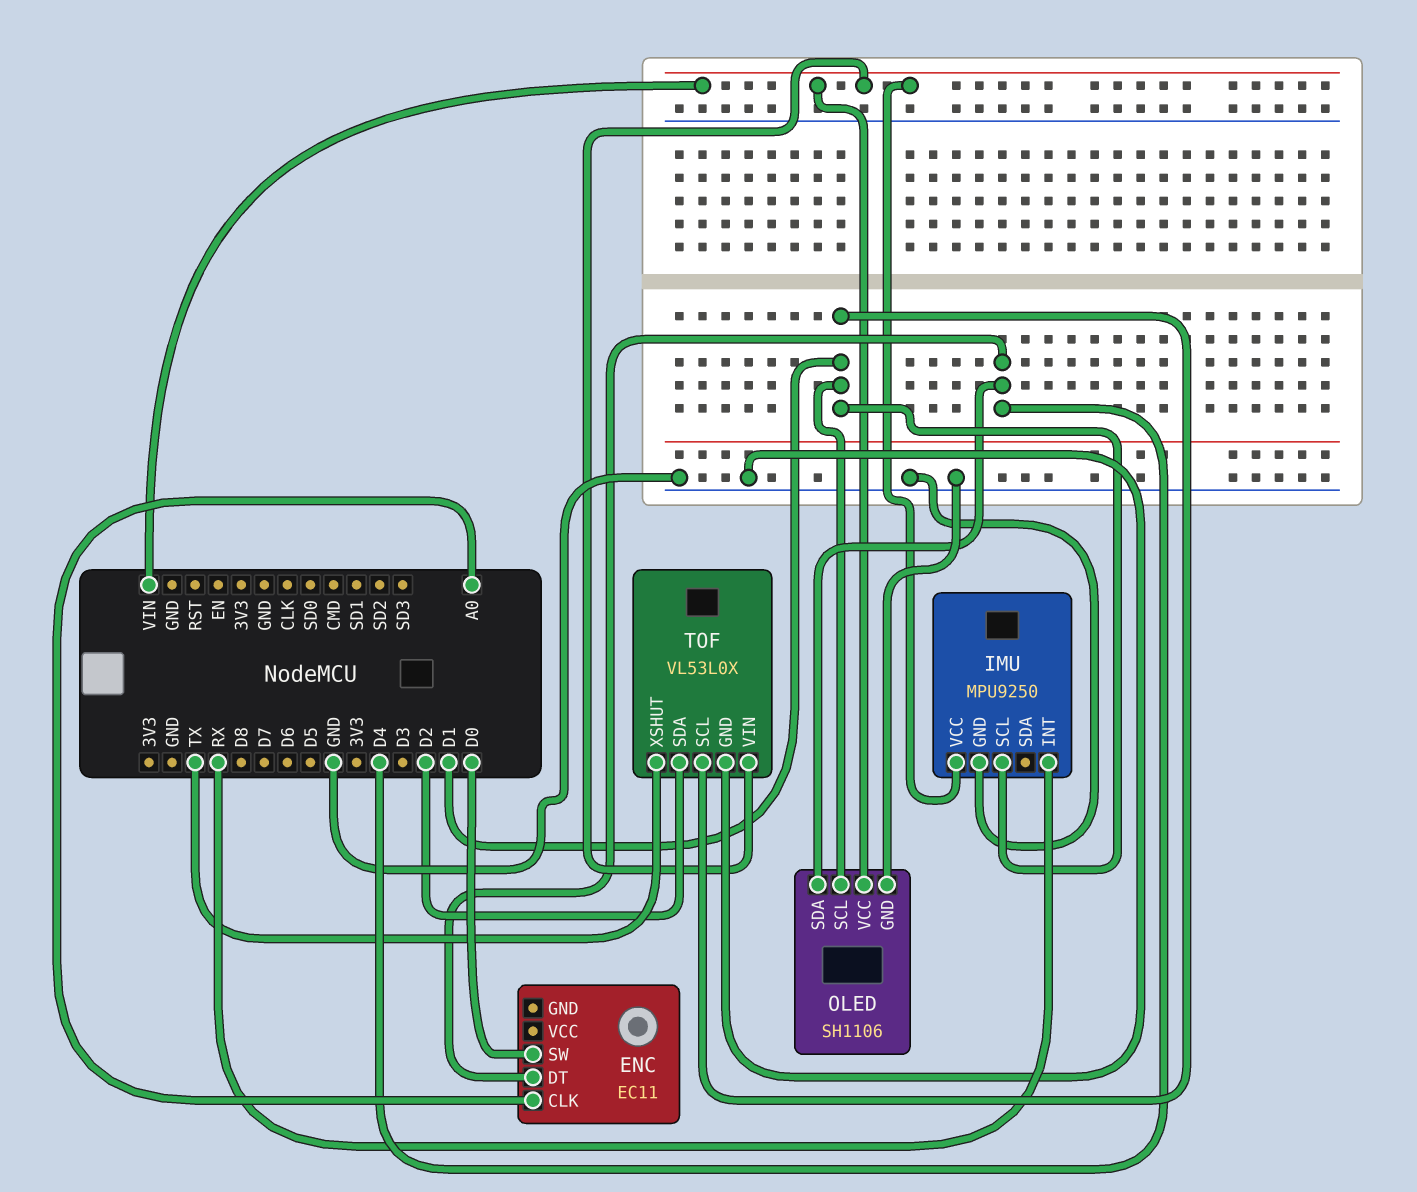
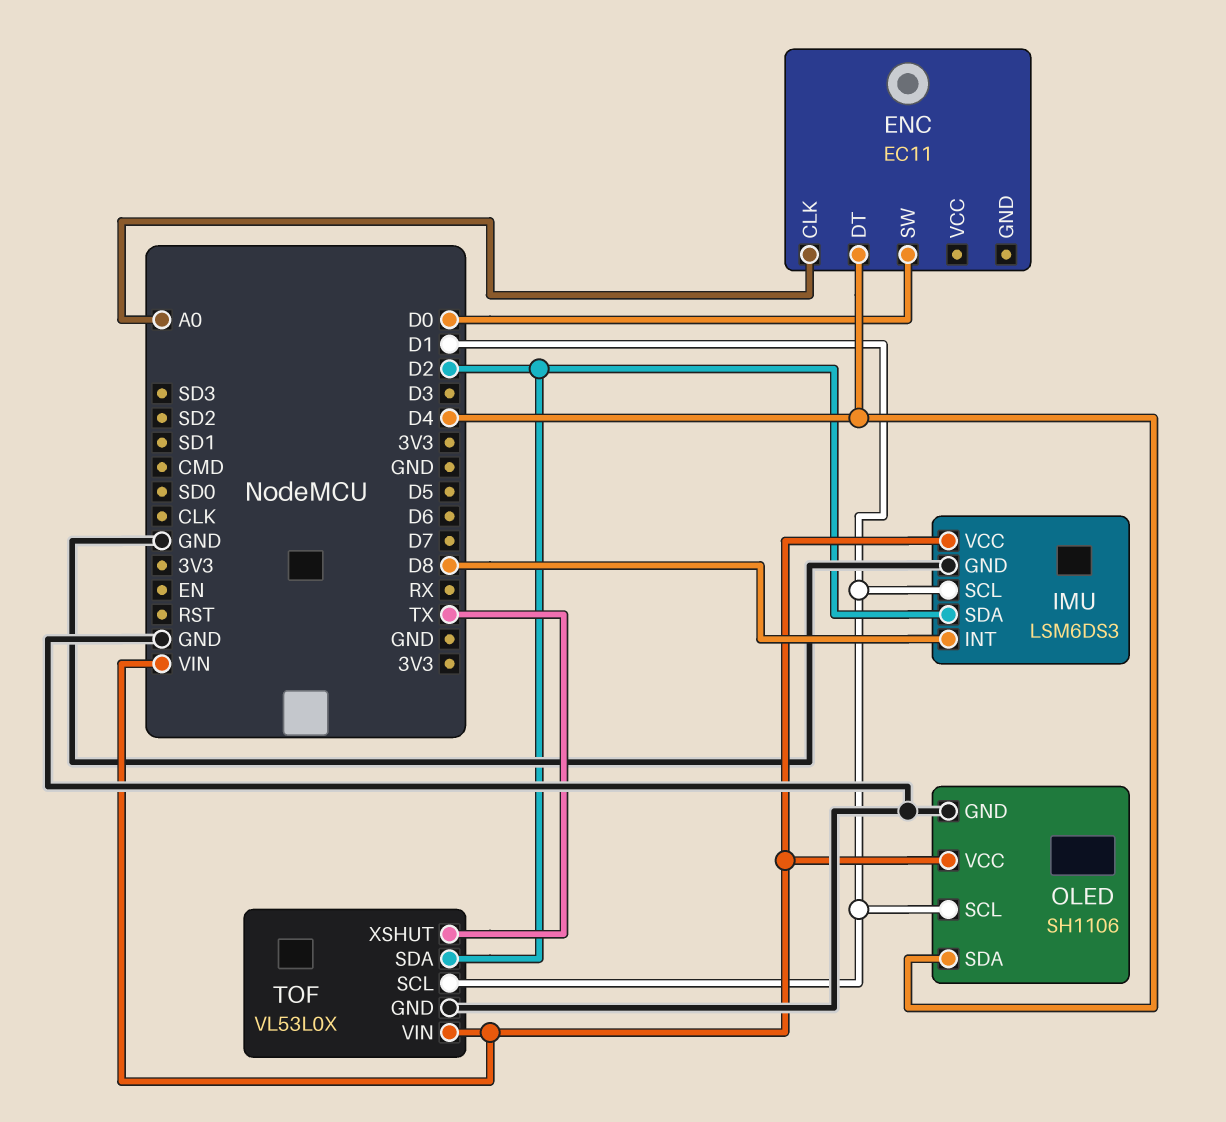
IMU: MPU9250 -> LSM6DS3
IMU pin INT: RX -> D8
IMU pin SDA: none -> D2

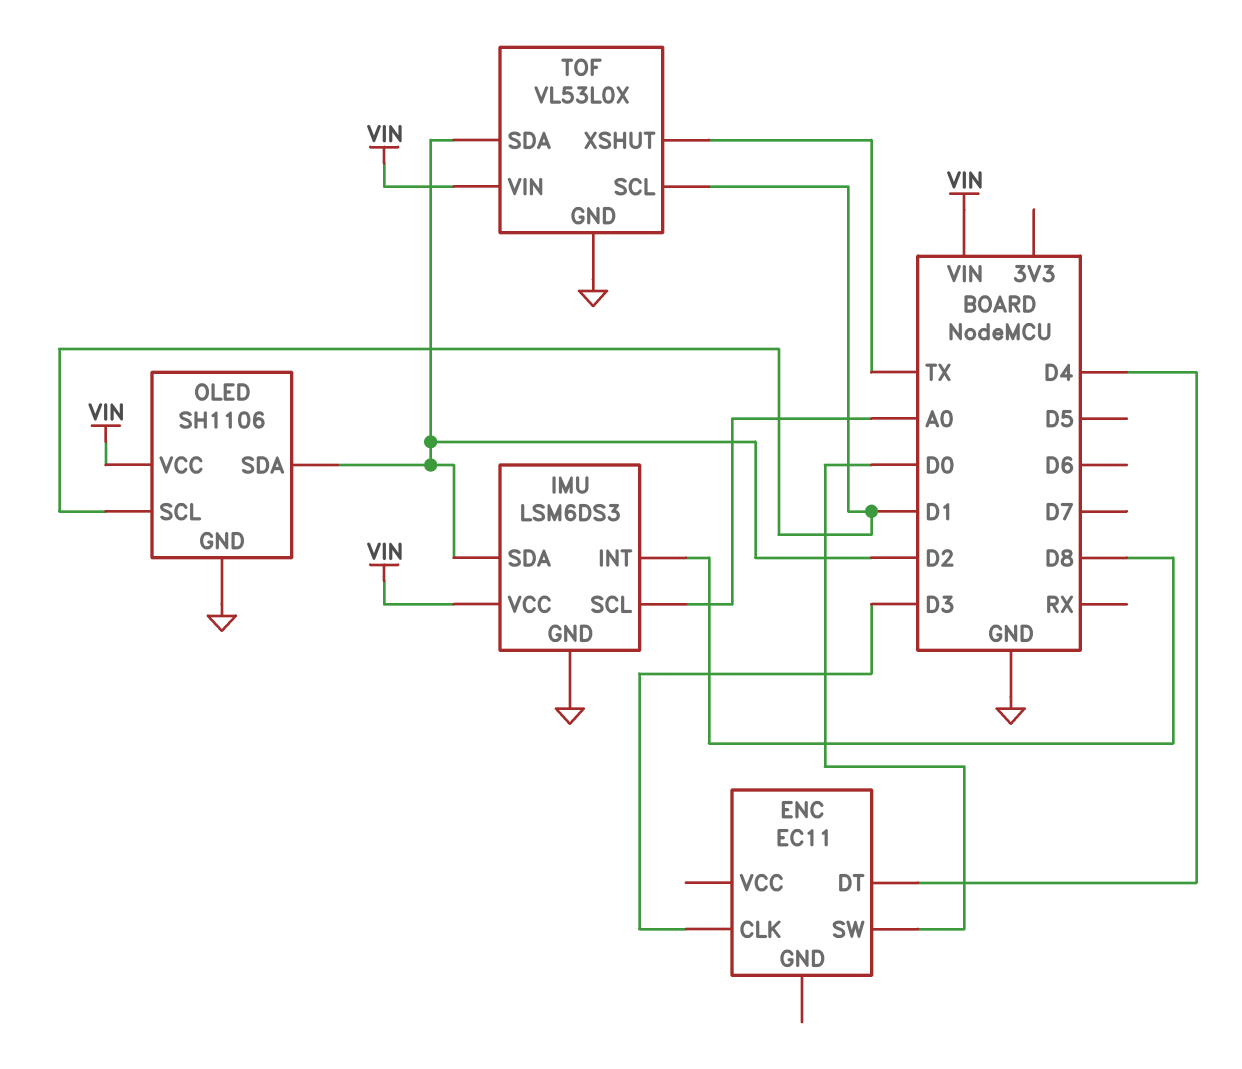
ENC pin CLK: A0 -> D3
IMU pin SCL: D1 -> A0
OLED pin SDA: D4 -> D2

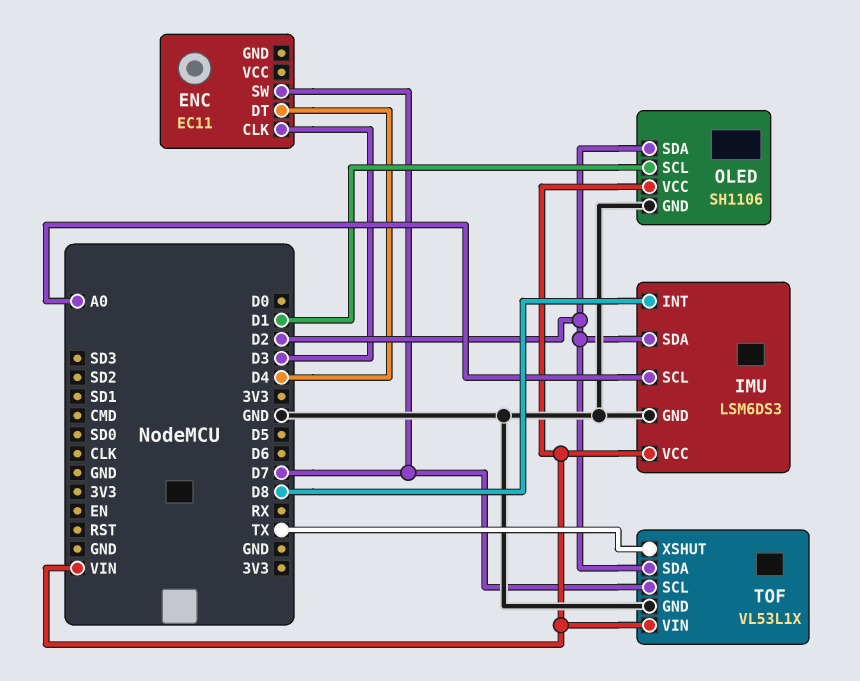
ENC pin SW: D0 -> D7
TOF: VL53L0X -> VL53L1X
TOF pin SCL: D1 -> D7

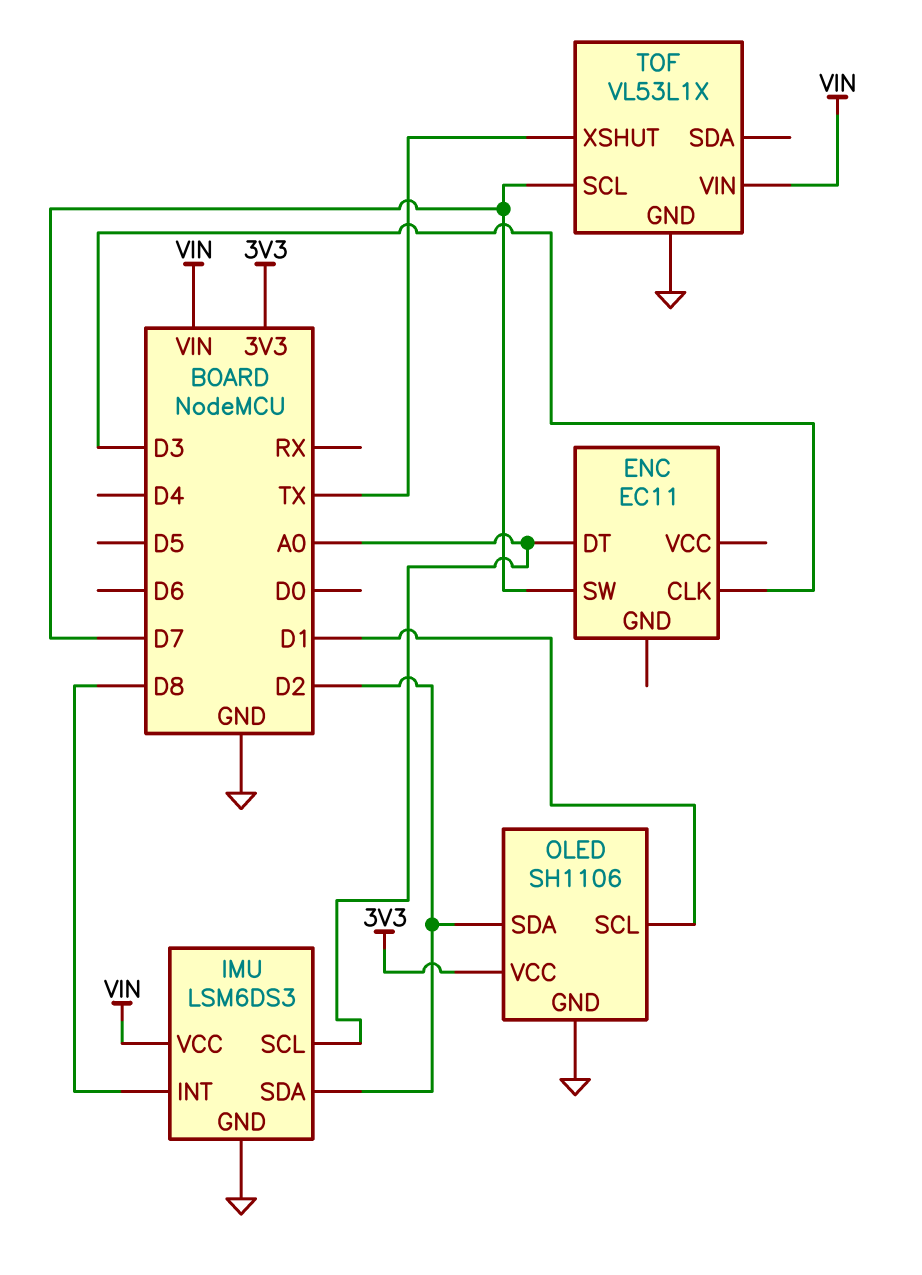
ENC pin DT: D4 -> A0
OLED pin VCC: VIN -> 3V3
TOF pin SDA: D2 -> none

